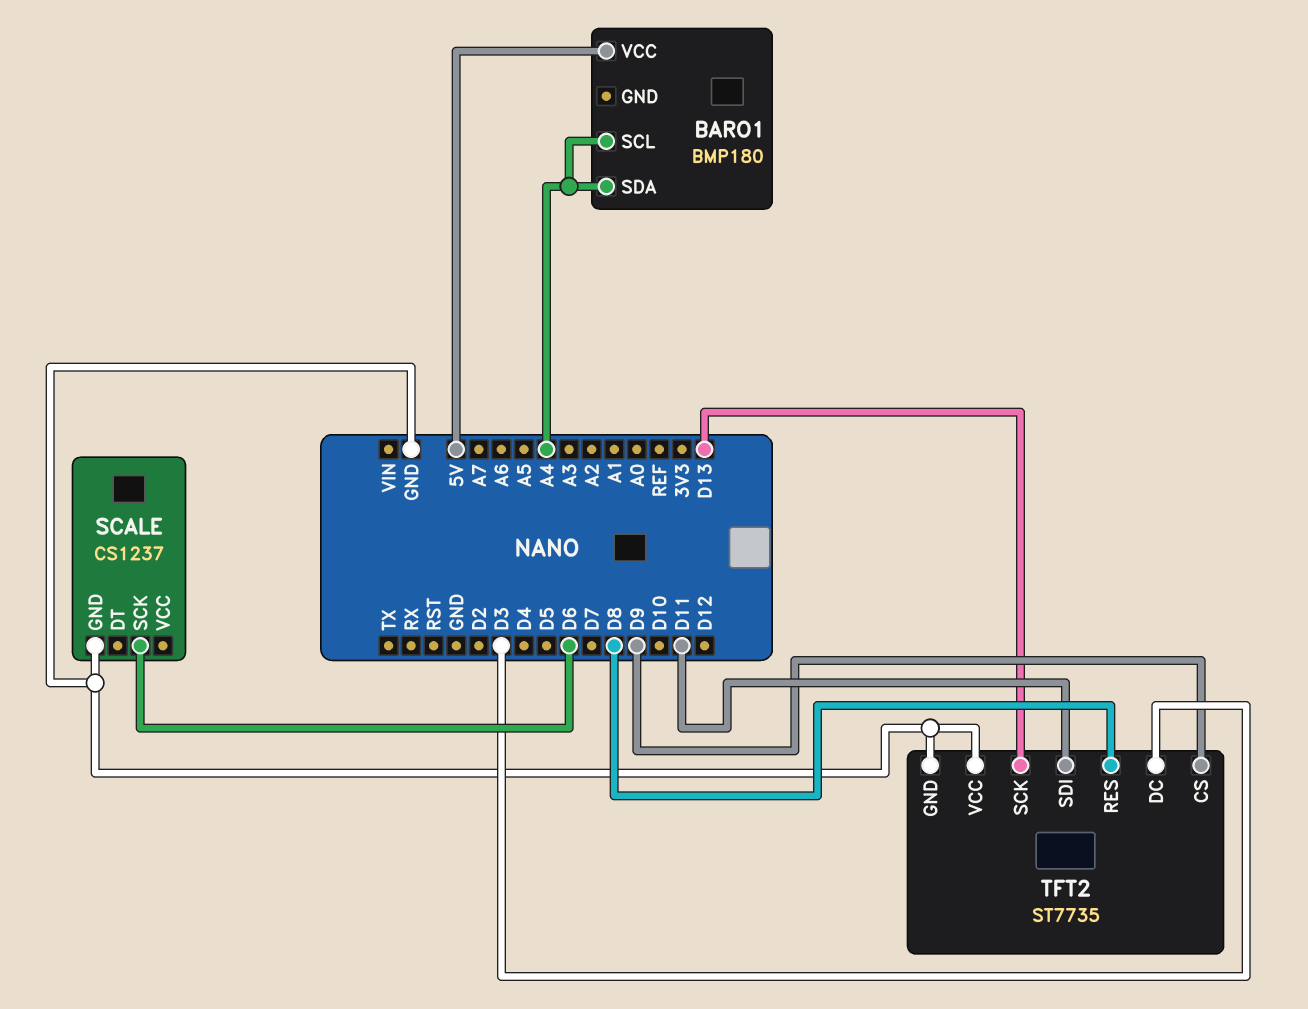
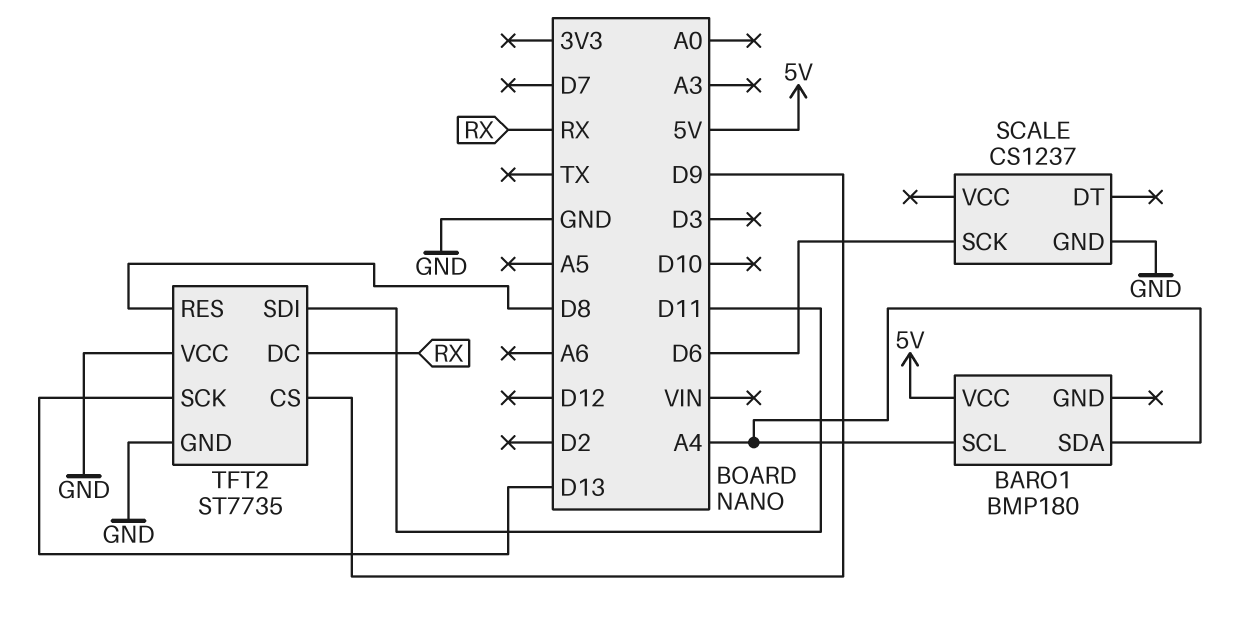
TFT2 pin DC: D3 -> RX

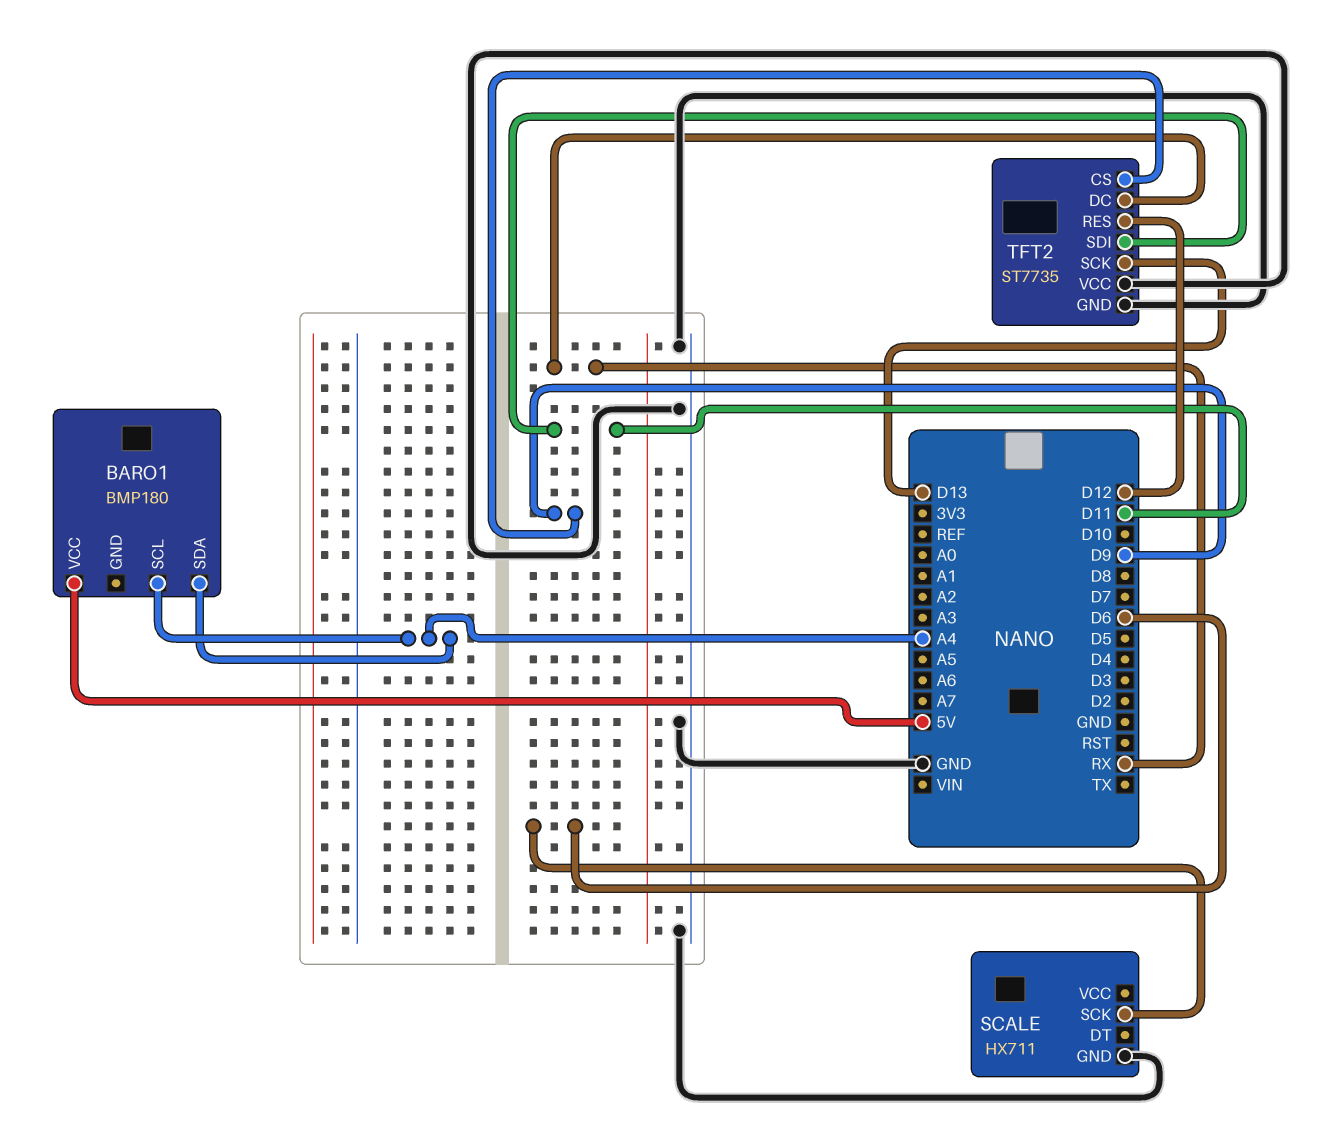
SCALE: CS1237 -> HX711
TFT2 pin RES: D8 -> D12

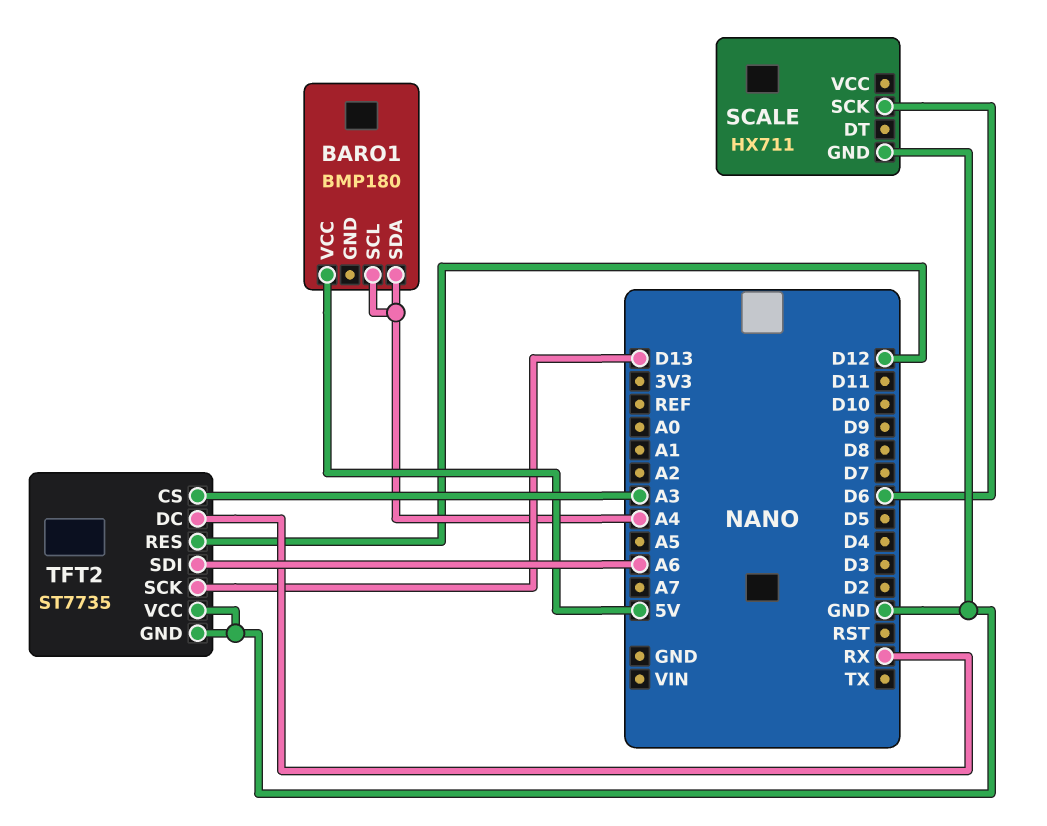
TFT2 pin CS: D9 -> A3
TFT2 pin SDI: D11 -> A6

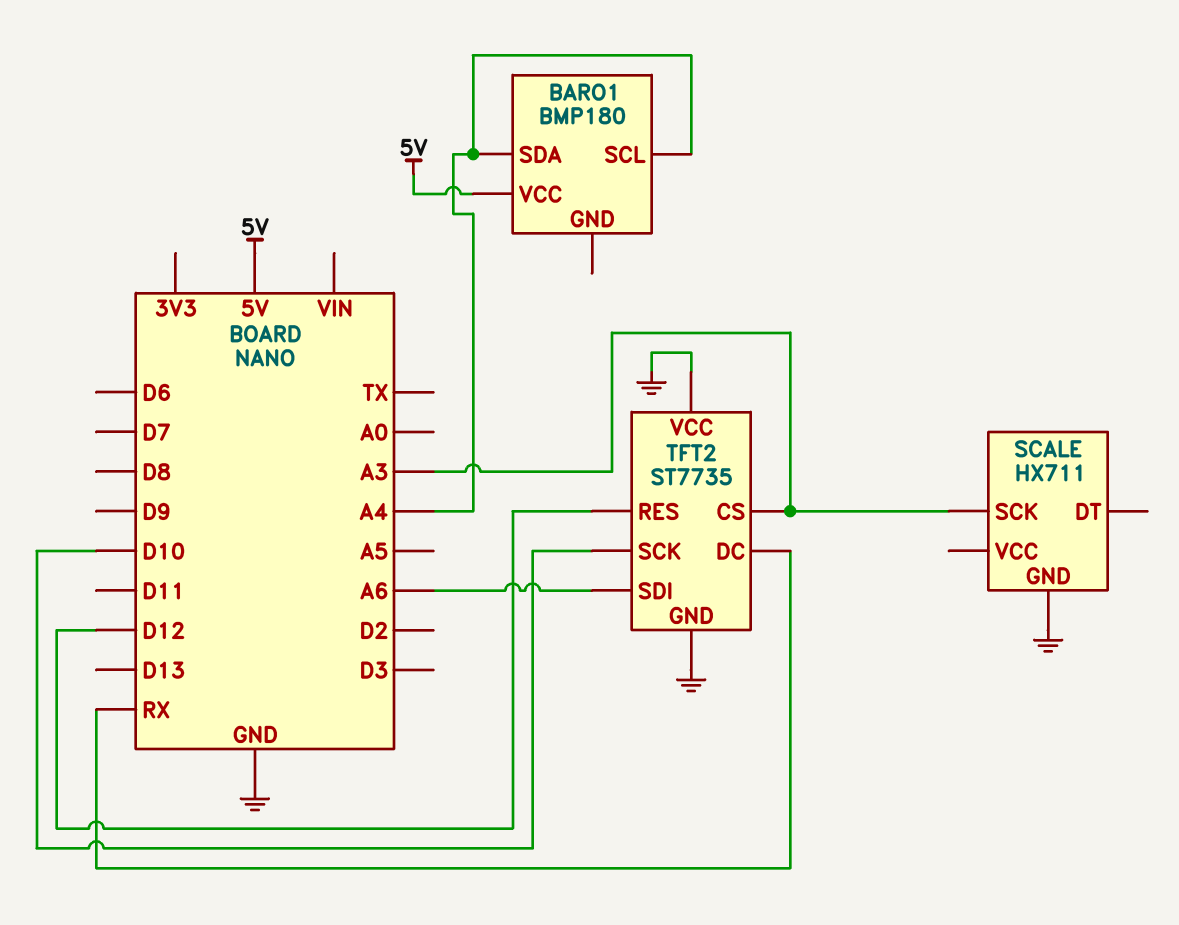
SCALE pin SCK: D6 -> A3
TFT2 pin SCK: D13 -> D10

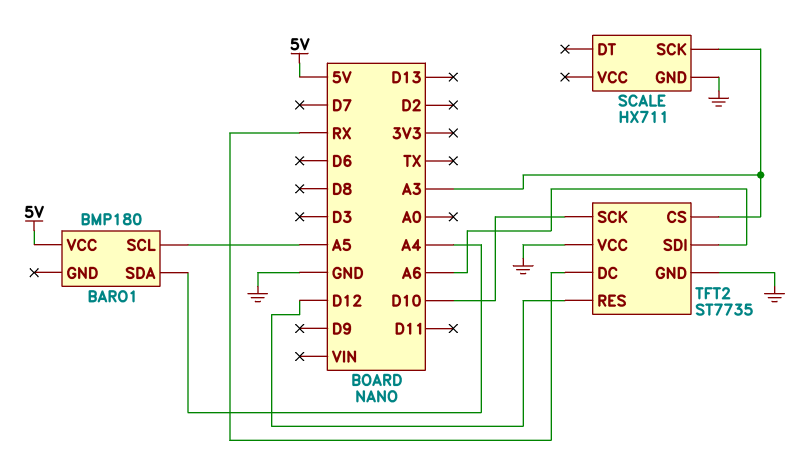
BARO1 pin SCL: A4 -> A5

